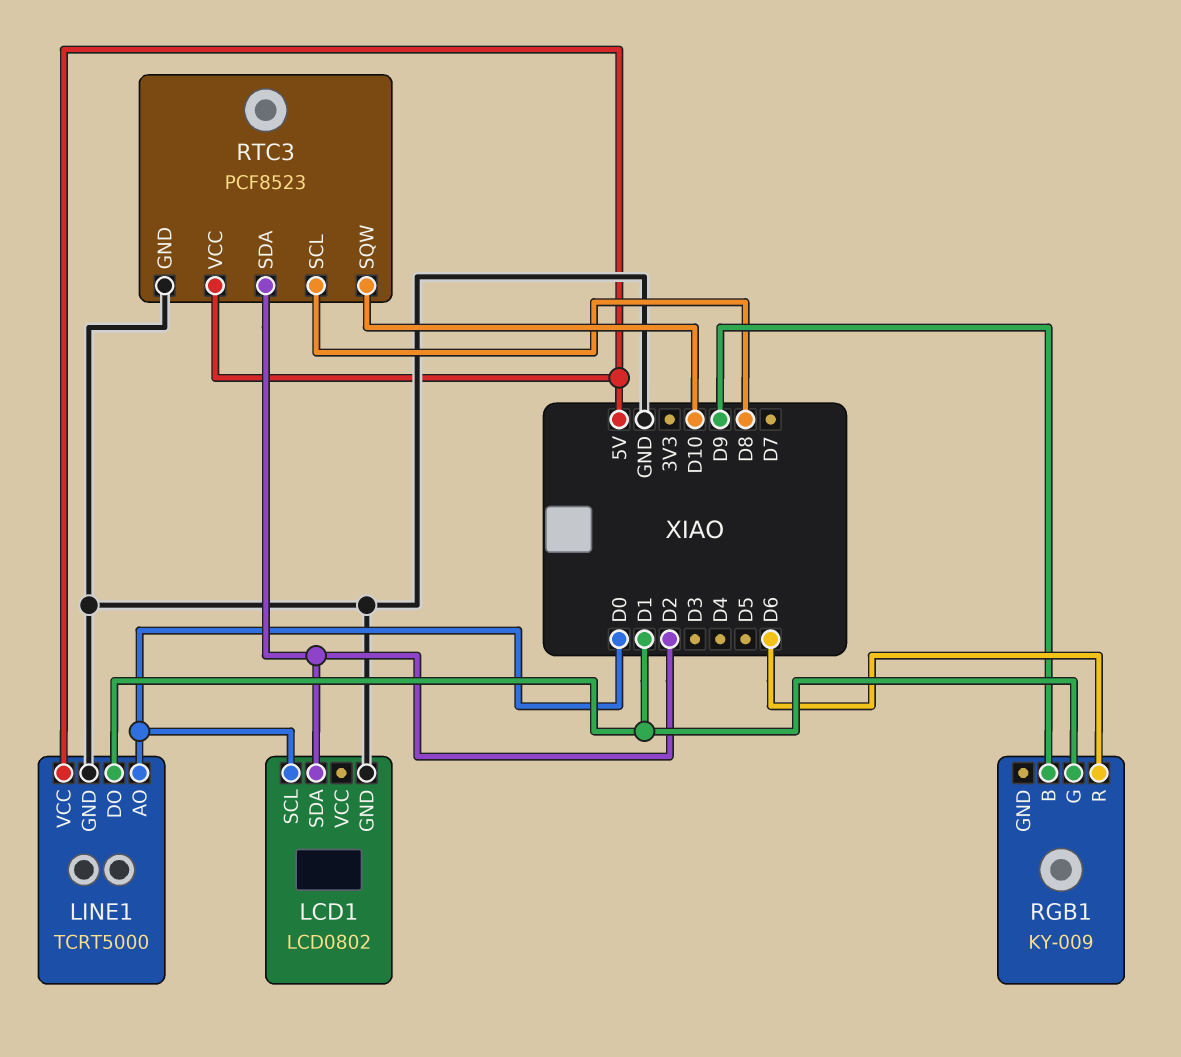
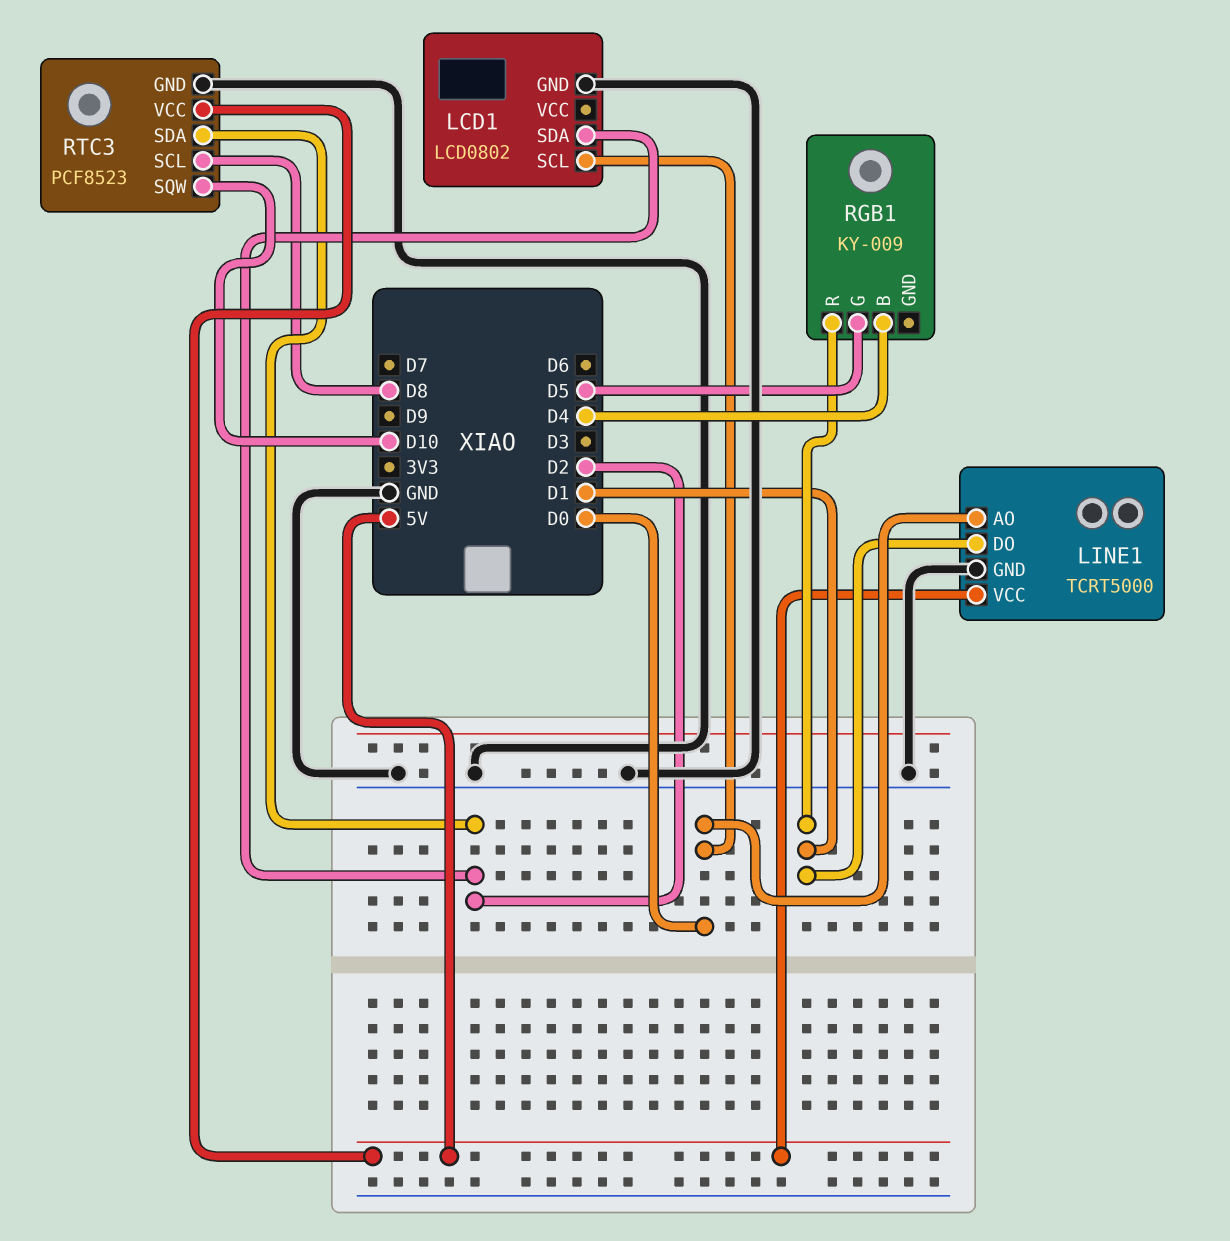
RGB1 pin B: D9 -> D4
RGB1 pin G: D1 -> D5
RGB1 pin R: D6 -> D1

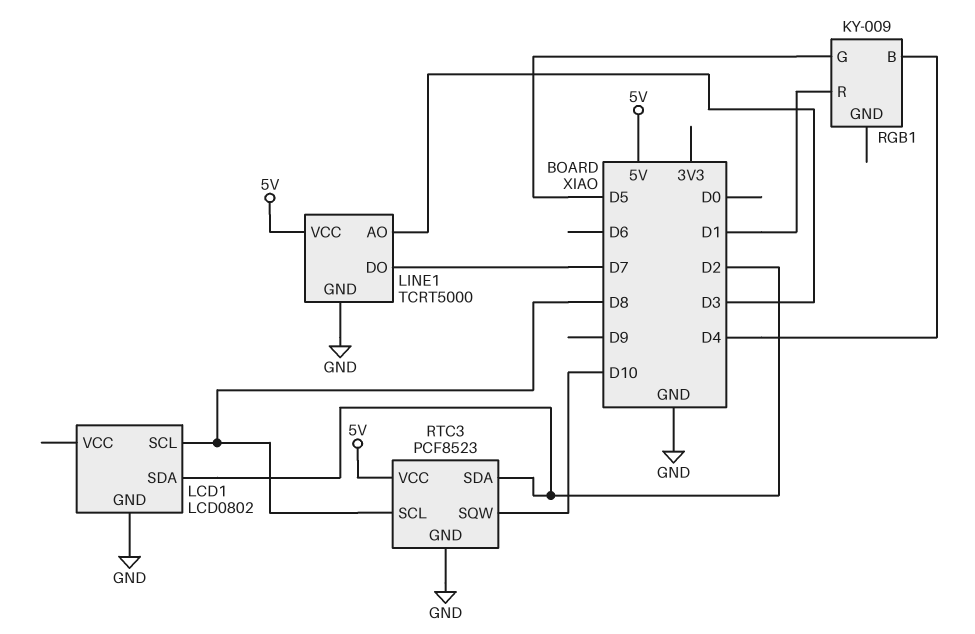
LCD1 pin SCL: D0 -> D8
LINE1 pin AO: D0 -> D3
LINE1 pin DO: D1 -> D7

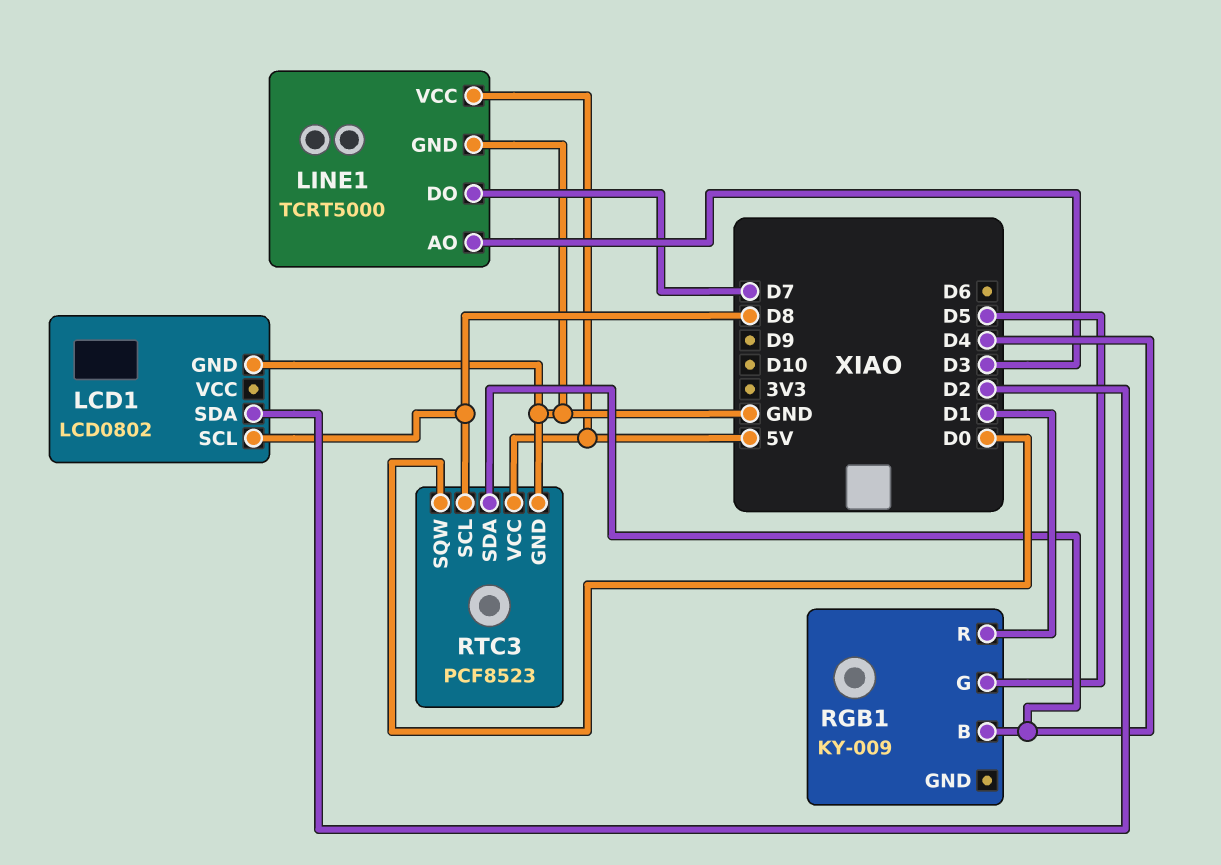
RTC3 pin SDA: D2 -> D4
RTC3 pin SQW: D10 -> D0

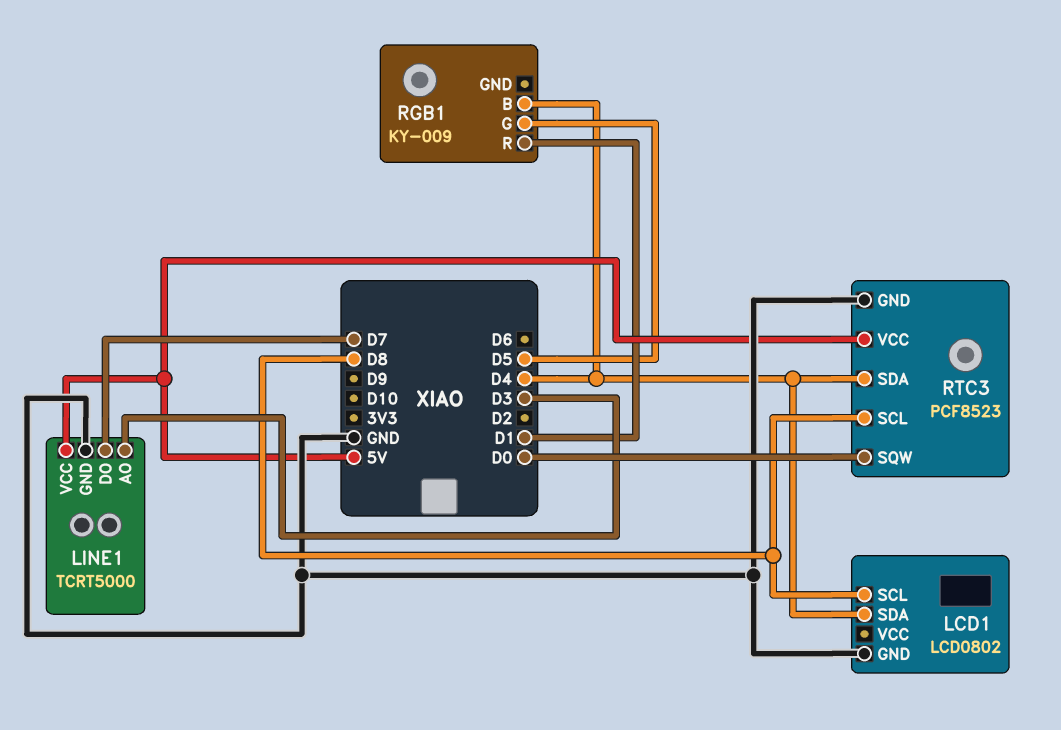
LCD1 pin SDA: D2 -> D4

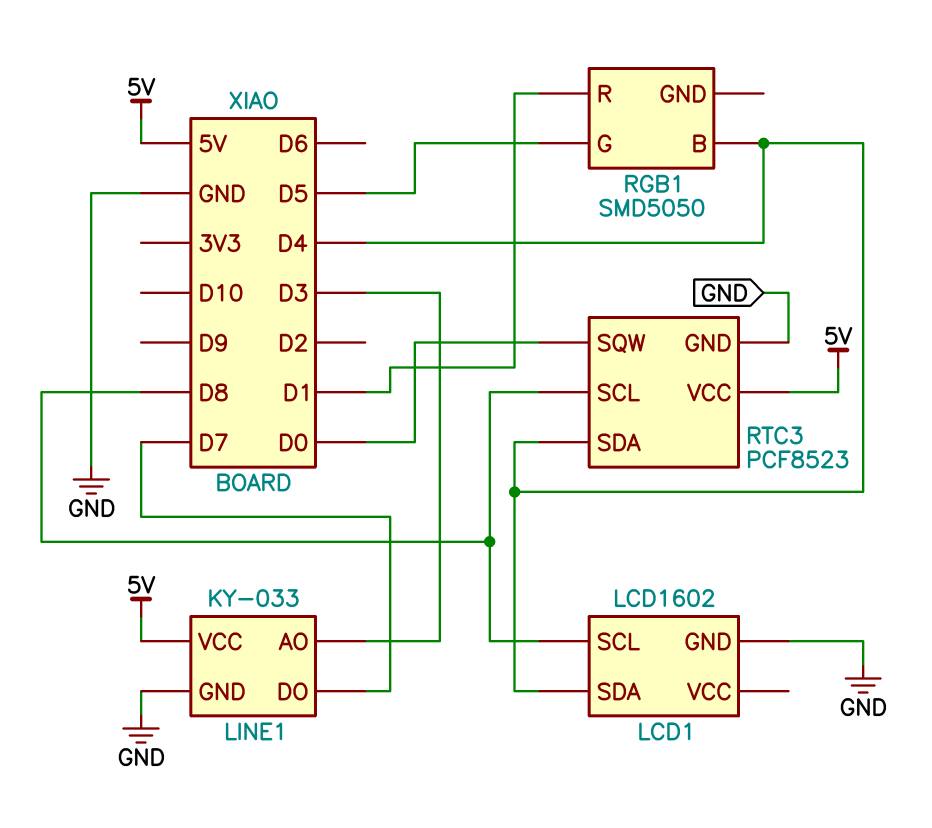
LCD1: LCD0802 -> LCD1602
LINE1: TCRT5000 -> KY-033
RGB1: KY-009 -> SMD5050

